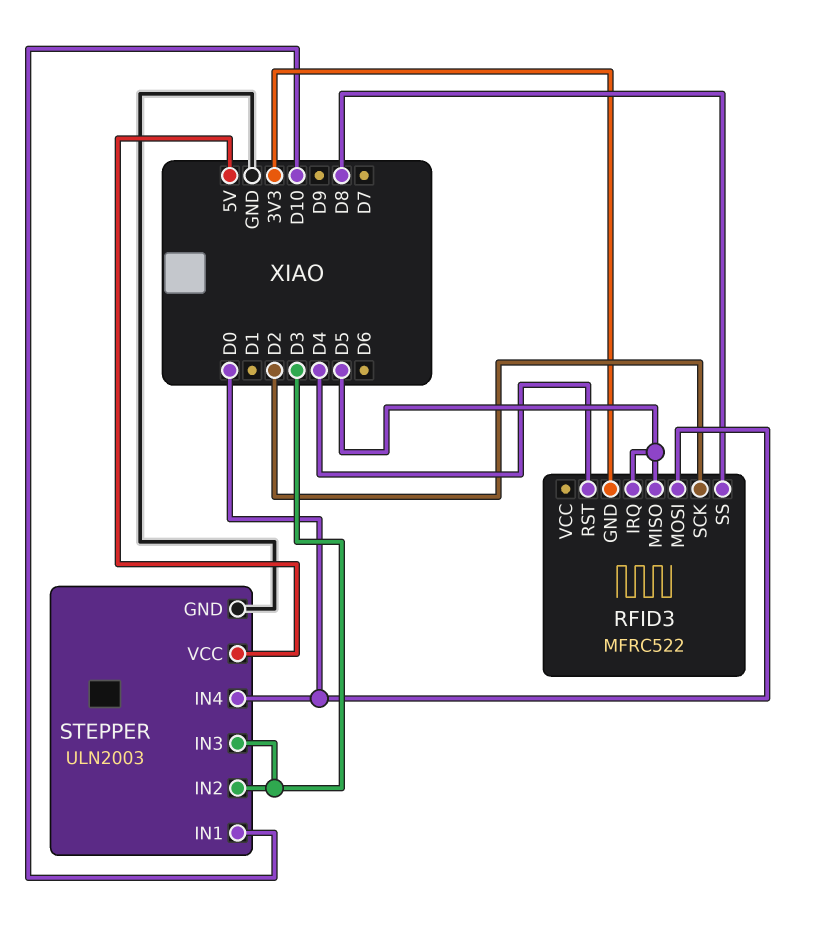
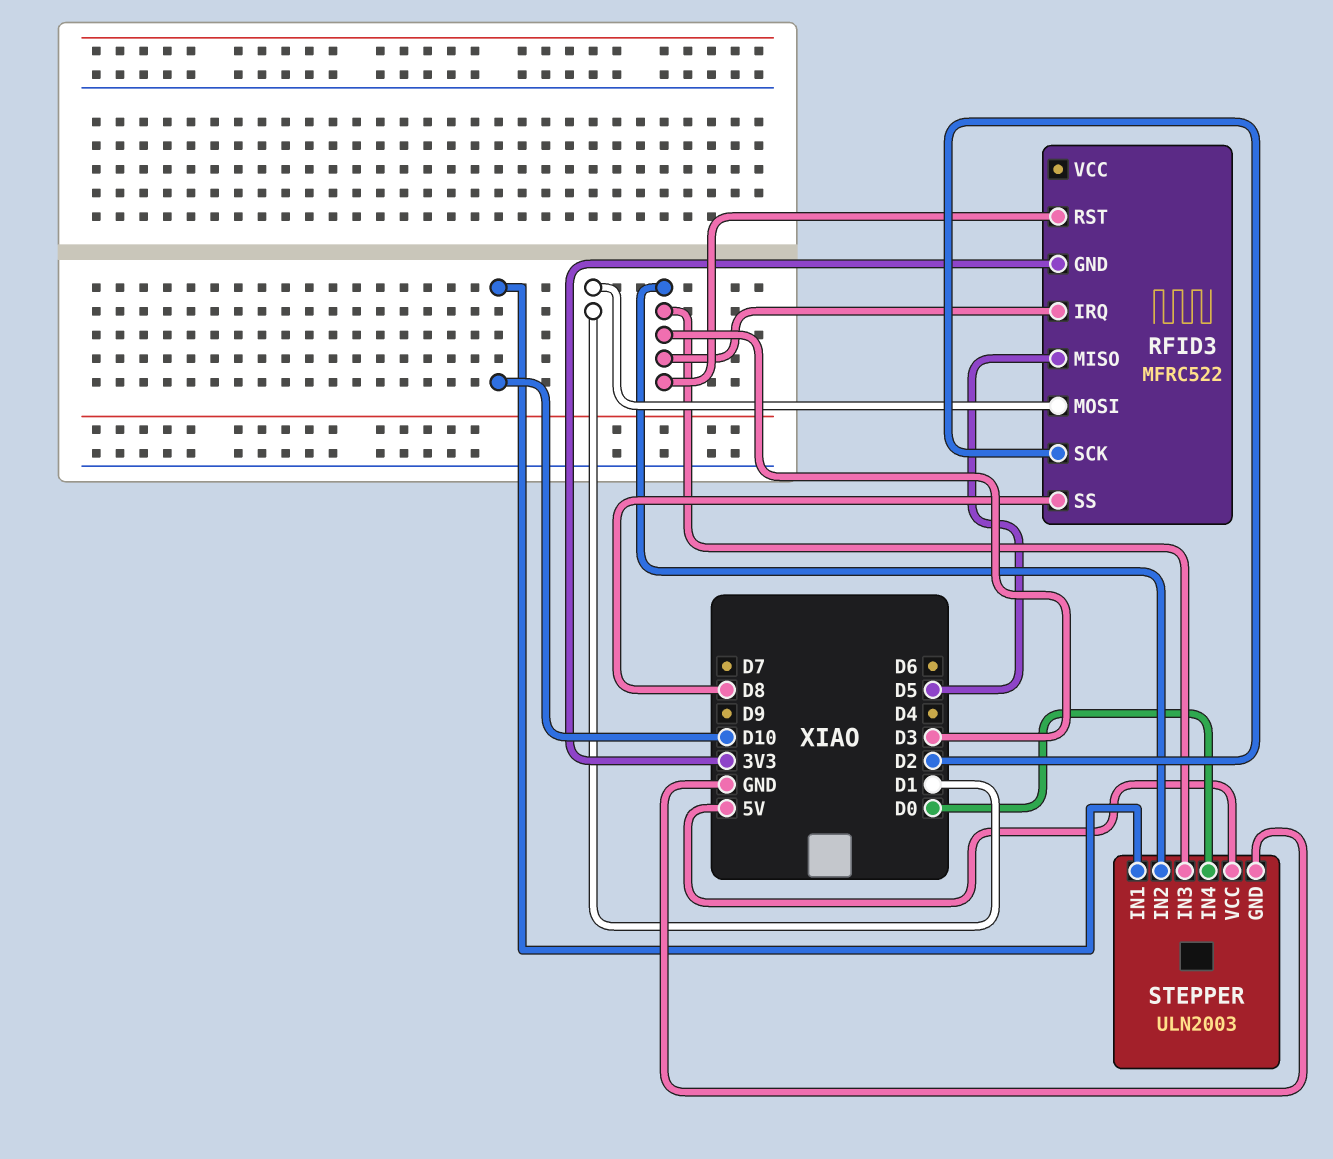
RFID3 pin IRQ: D5 -> D3
RFID3 pin MOSI: D0 -> D1
RFID3 pin RST: D4 -> D3

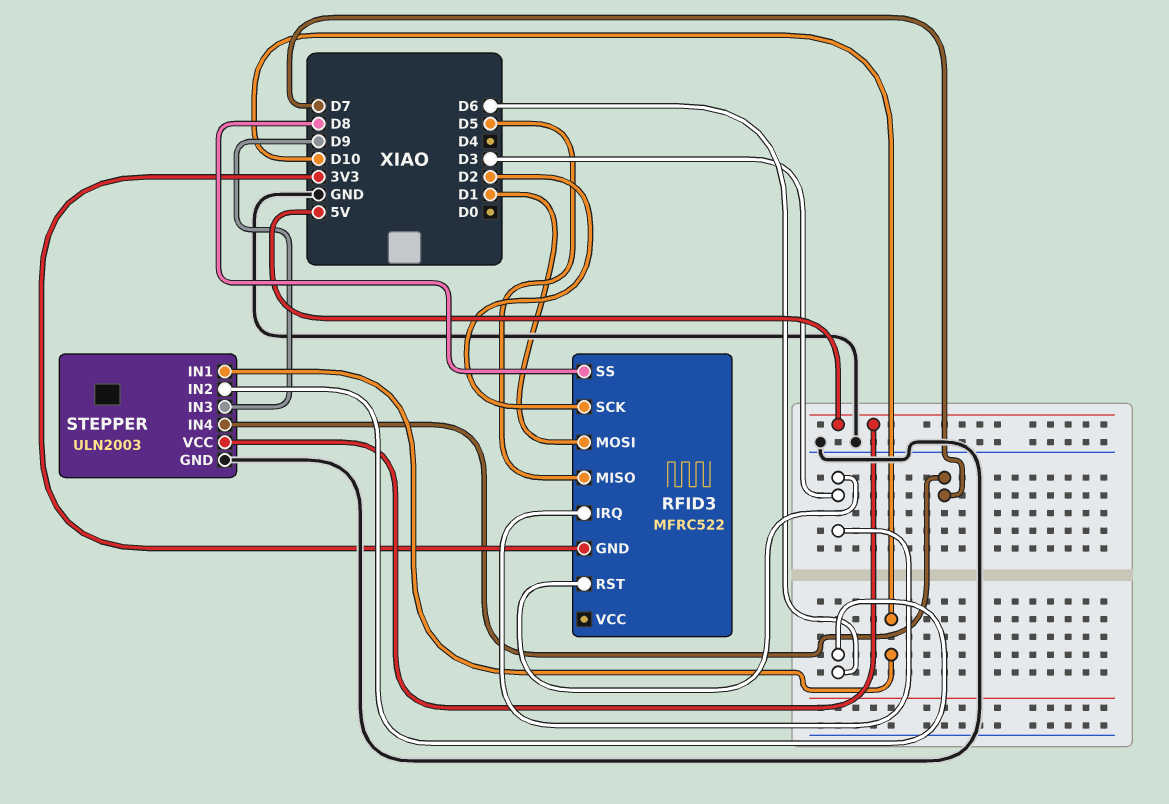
STEPPER pin IN2: D3 -> D6
STEPPER pin IN3: D3 -> D9
STEPPER pin IN4: D0 -> D7

